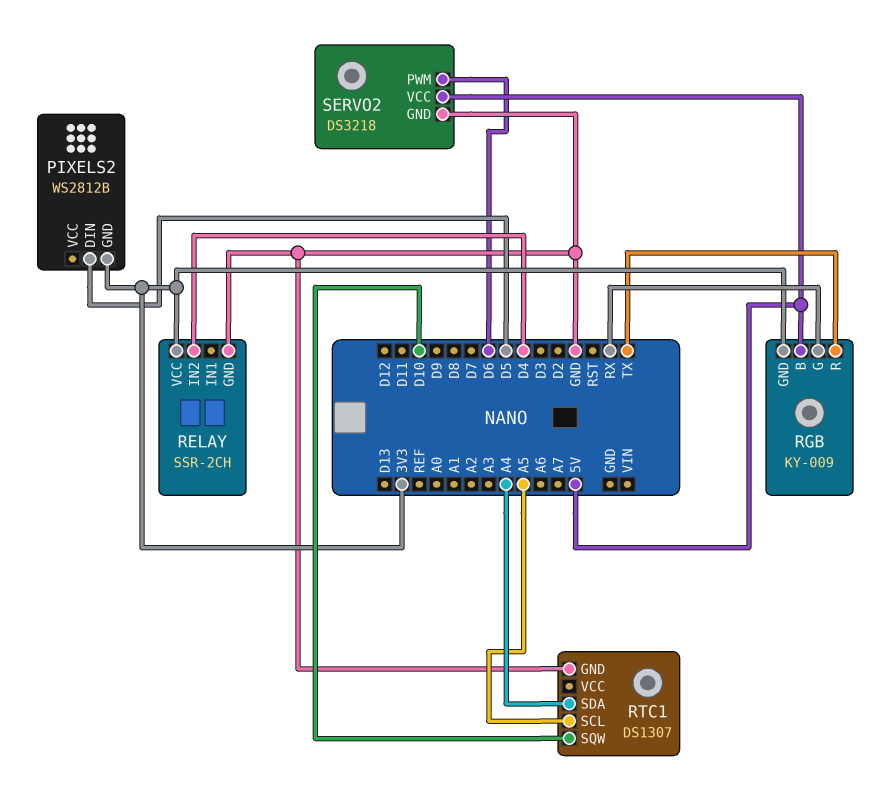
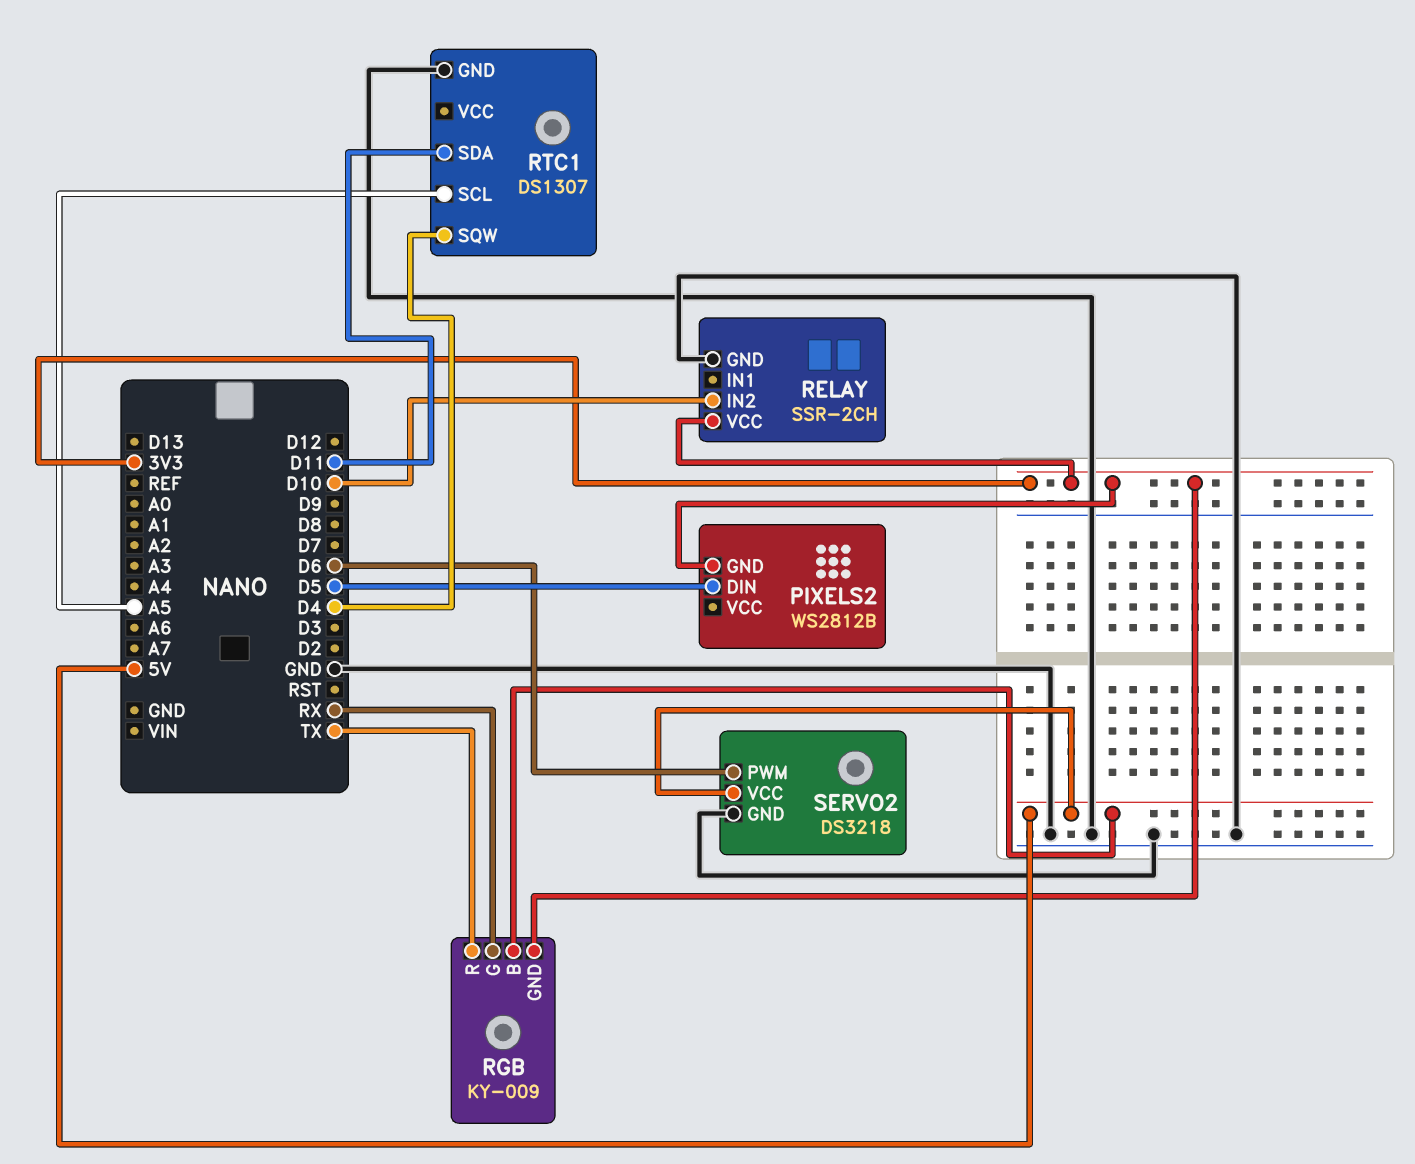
RELAY pin IN2: D4 -> D10
RTC1 pin SDA: A4 -> D11
RTC1 pin SQW: D10 -> D4

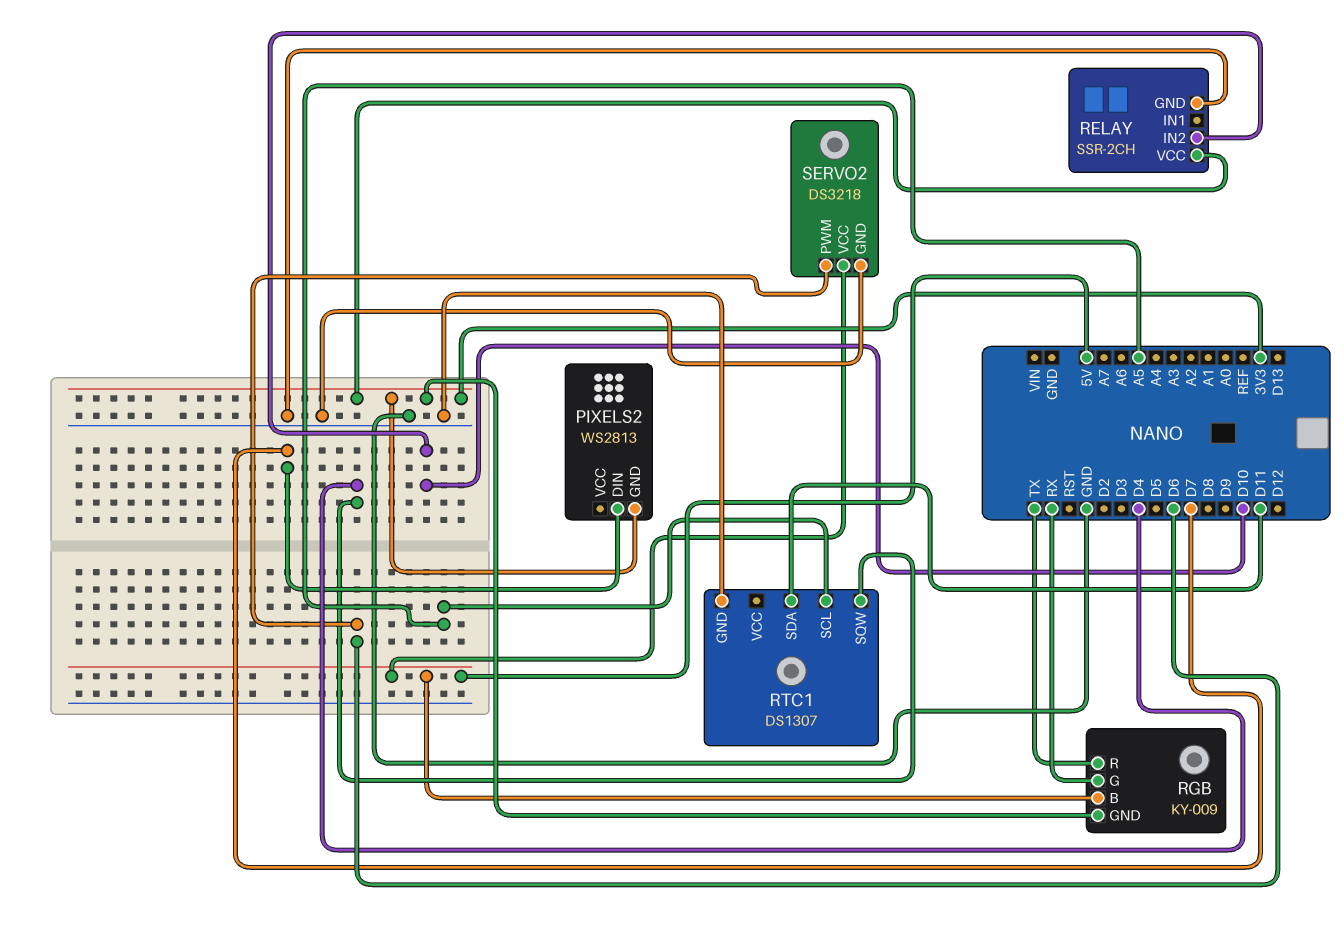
PIXELS2: WS2812B -> WS2813
PIXELS2 pin DIN: D5 -> D7

